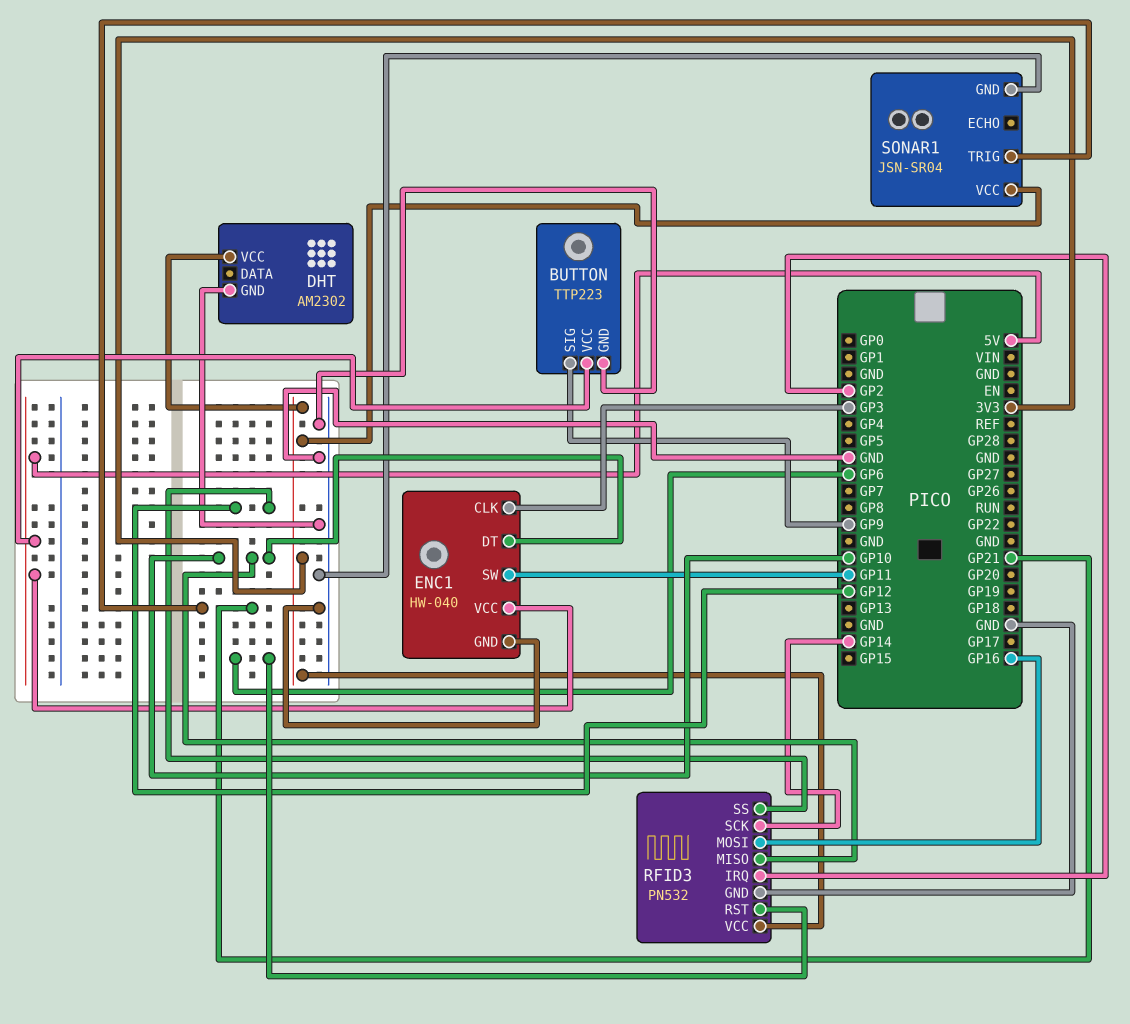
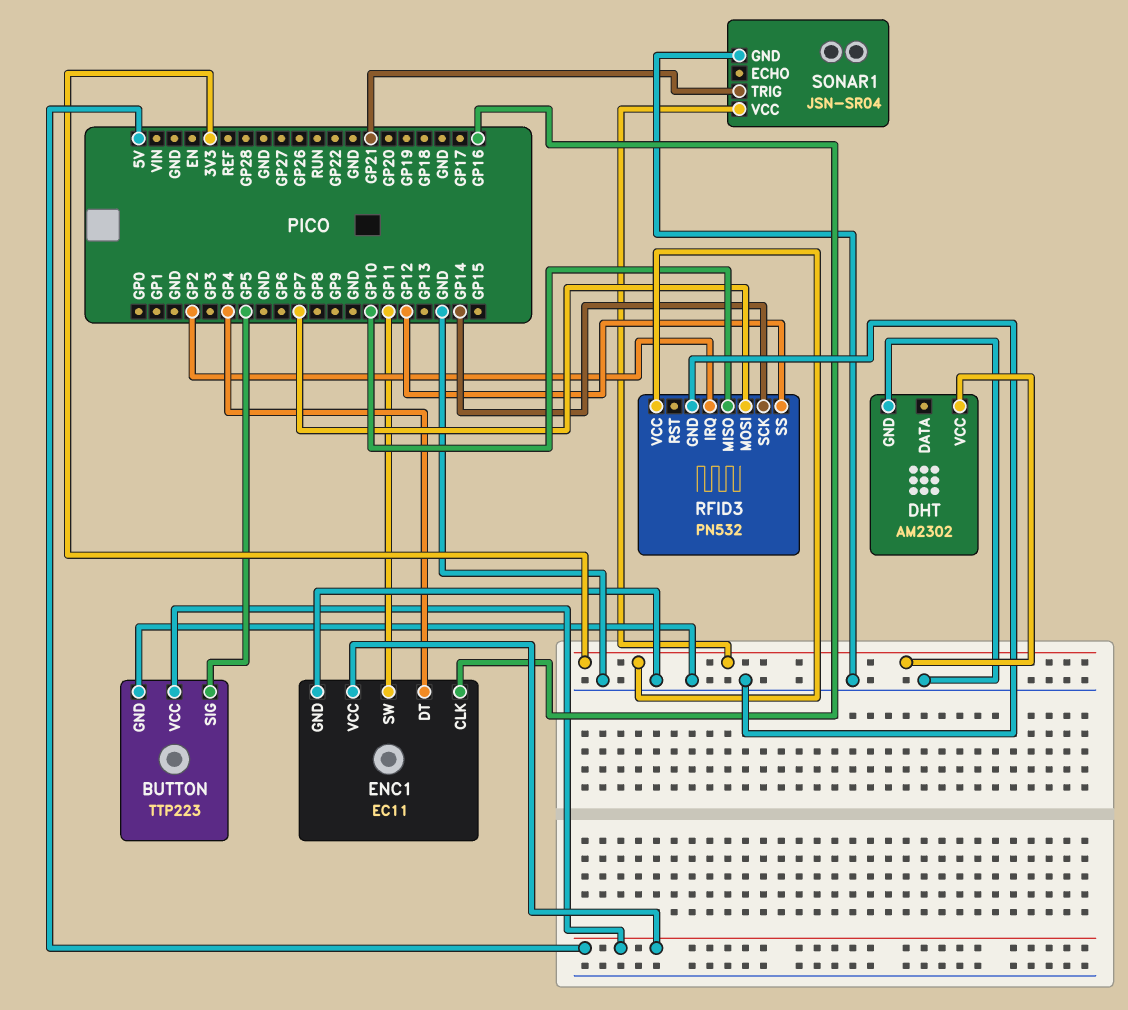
BUTTON pin SIG: GP9 -> GP5
ENC1: HW-040 -> EC11
ENC1 pin CLK: GP3 -> GP16
ENC1 pin DT: GP10 -> GP4
RFID3 pin MOSI: GP16 -> GP7
RFID3 pin RST: GP6 -> none

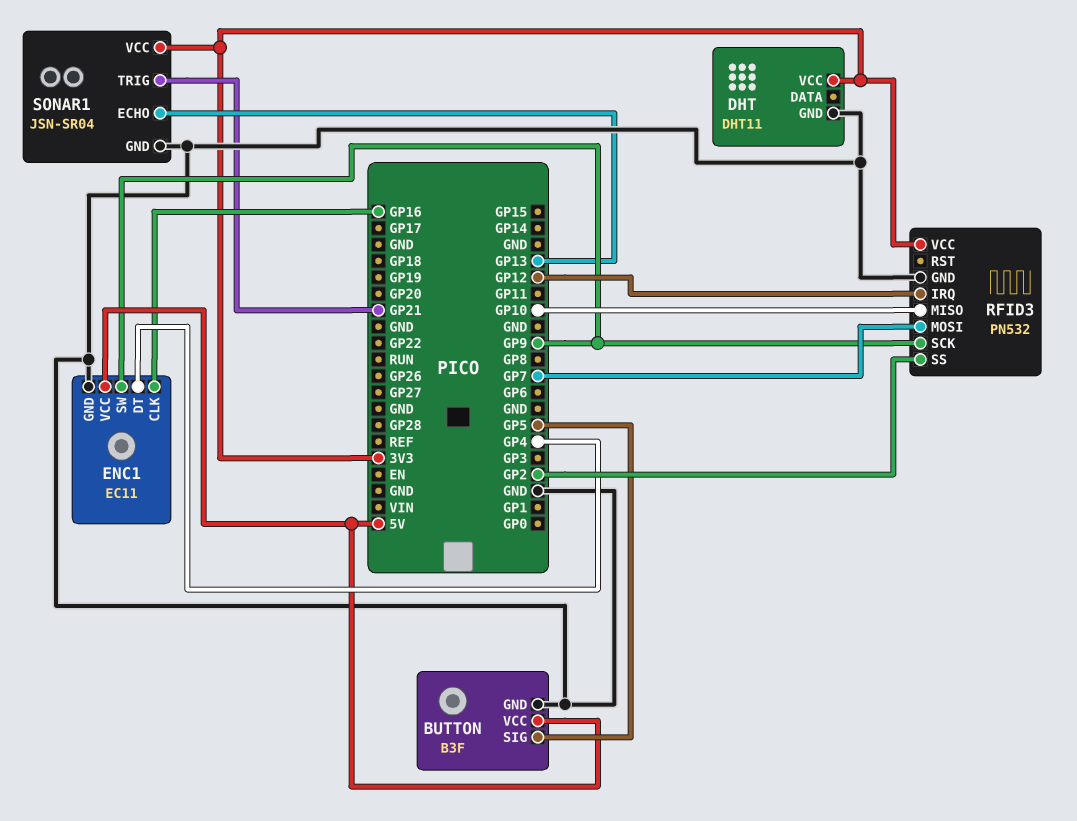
BUTTON: TTP223 -> B3F
DHT: AM2302 -> DHT11
ENC1 pin SW: GP11 -> GP9
RFID3 pin IRQ: GP2 -> GP12
RFID3 pin SCK: GP14 -> GP9
RFID3 pin SS: GP12 -> GP2
SONAR1 pin ECHO: none -> GP13

